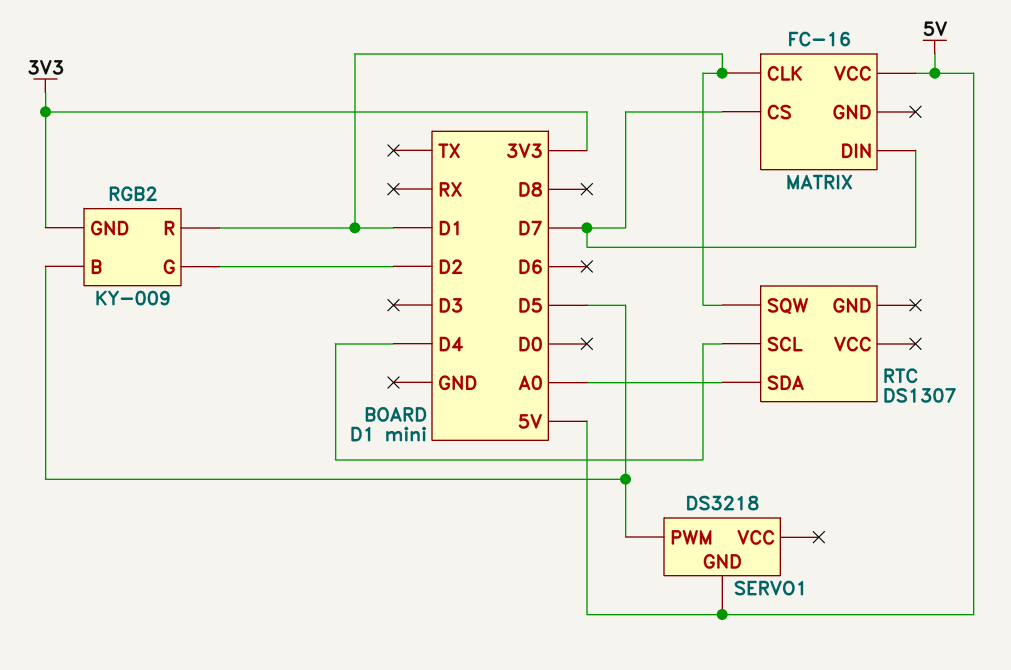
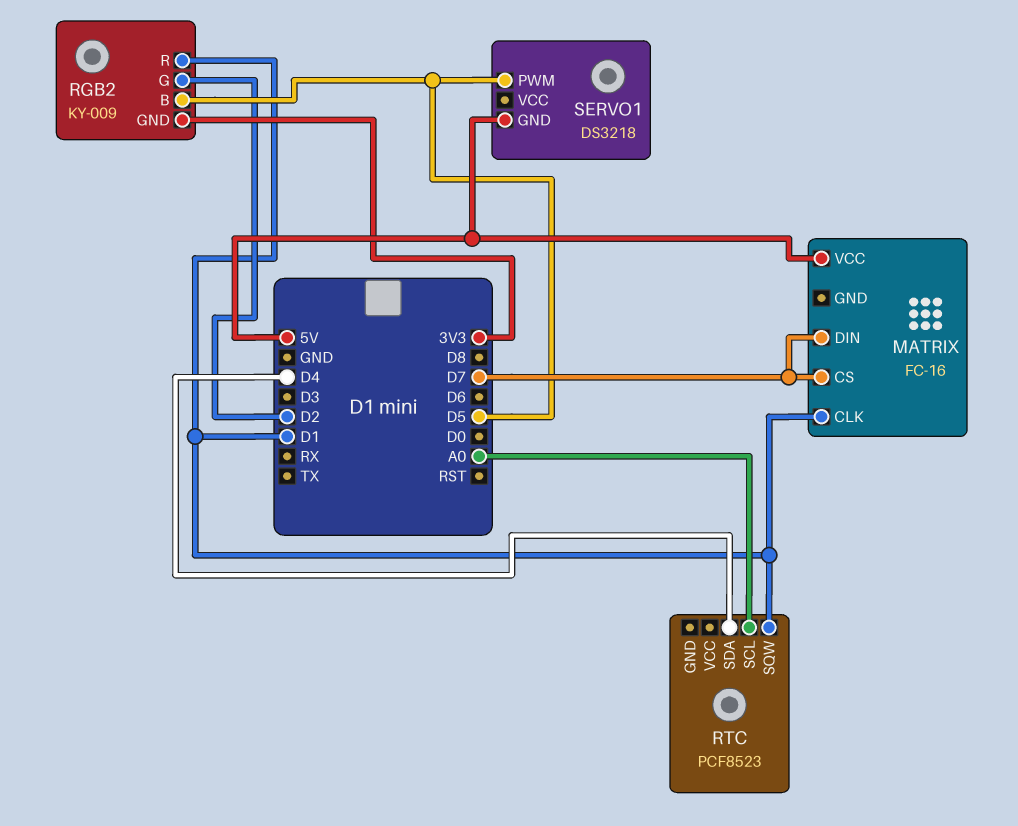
RTC: DS1307 -> PCF8523
RTC pin SCL: D4 -> A0
RTC pin SDA: A0 -> D4

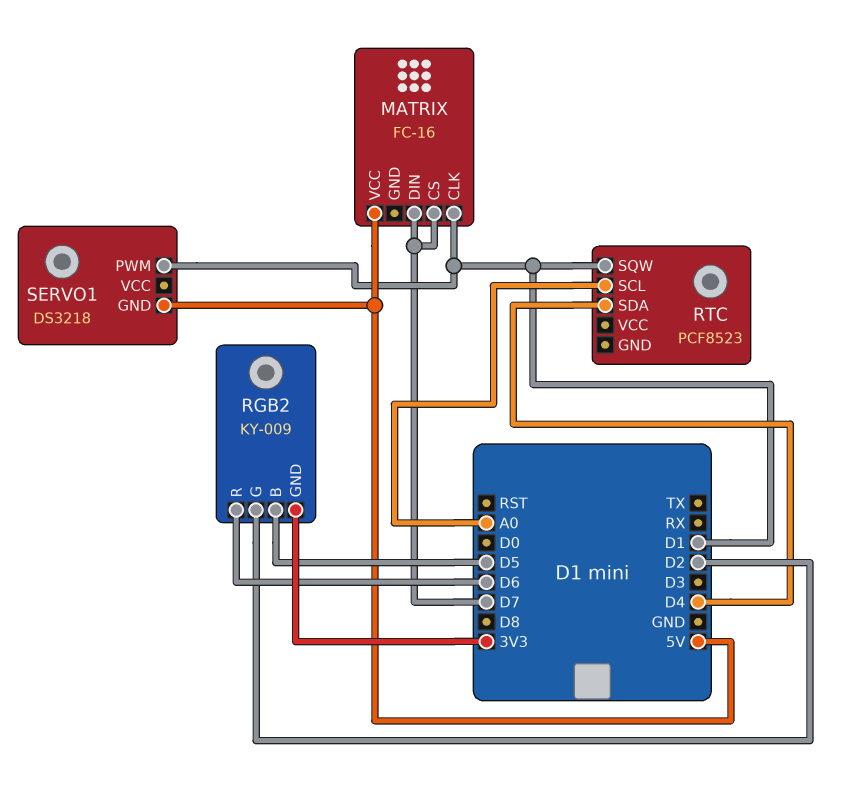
RGB2 pin R: D1 -> D6
SERVO1 pin PWM: D5 -> D1

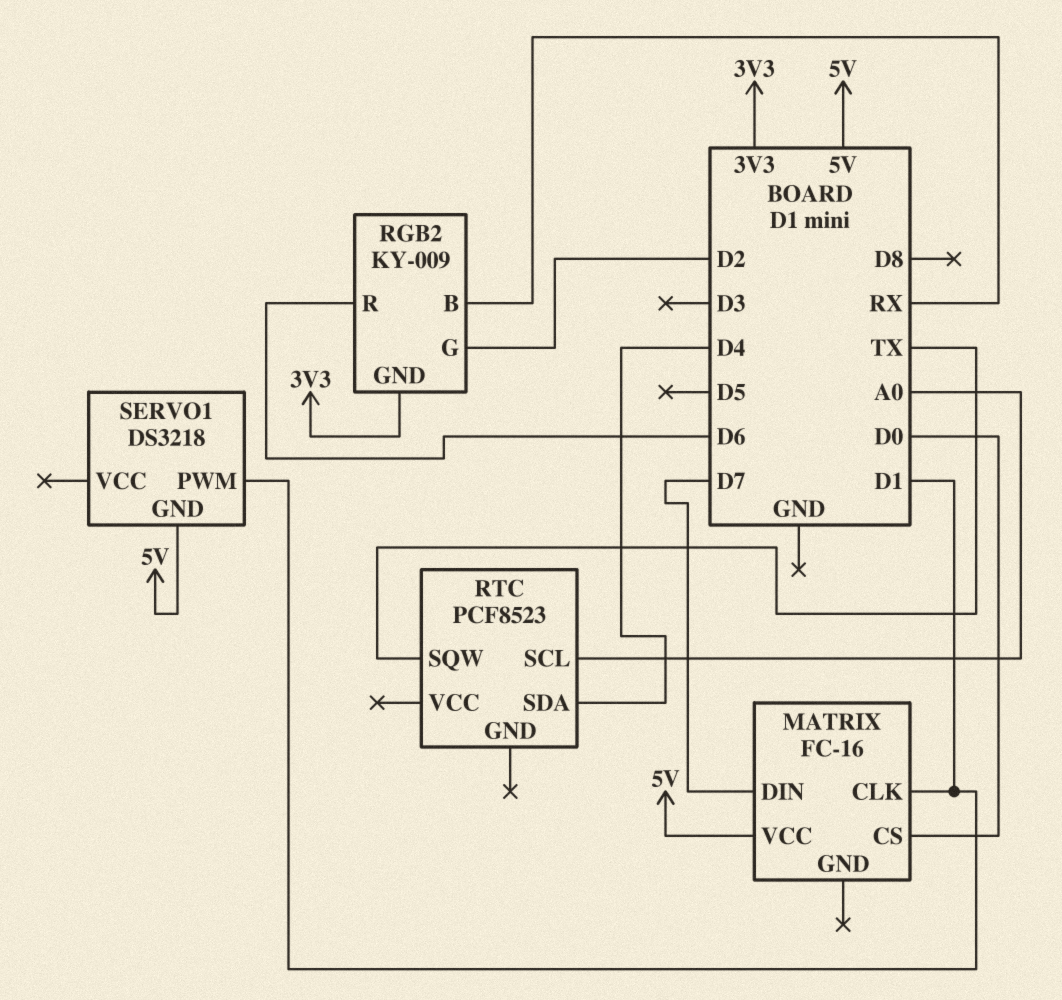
MATRIX pin CS: D7 -> D0
RGB2 pin B: D5 -> RX
RTC pin SQW: D1 -> TX

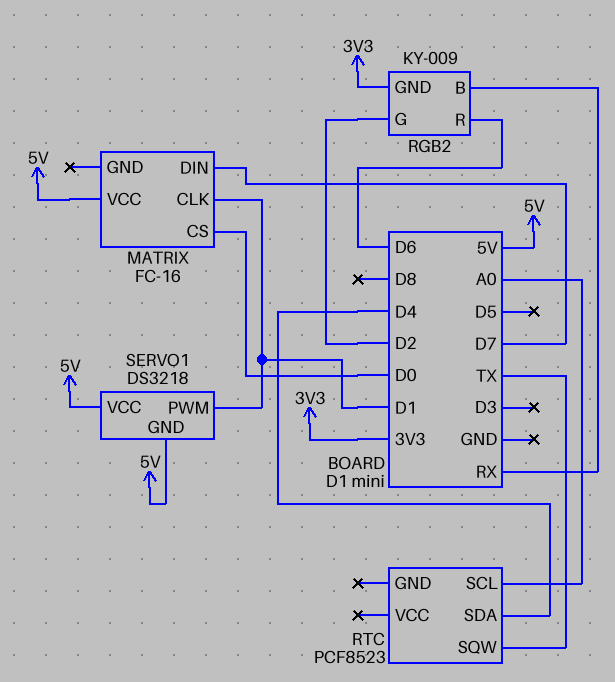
SERVO1 pin VCC: none -> 5V

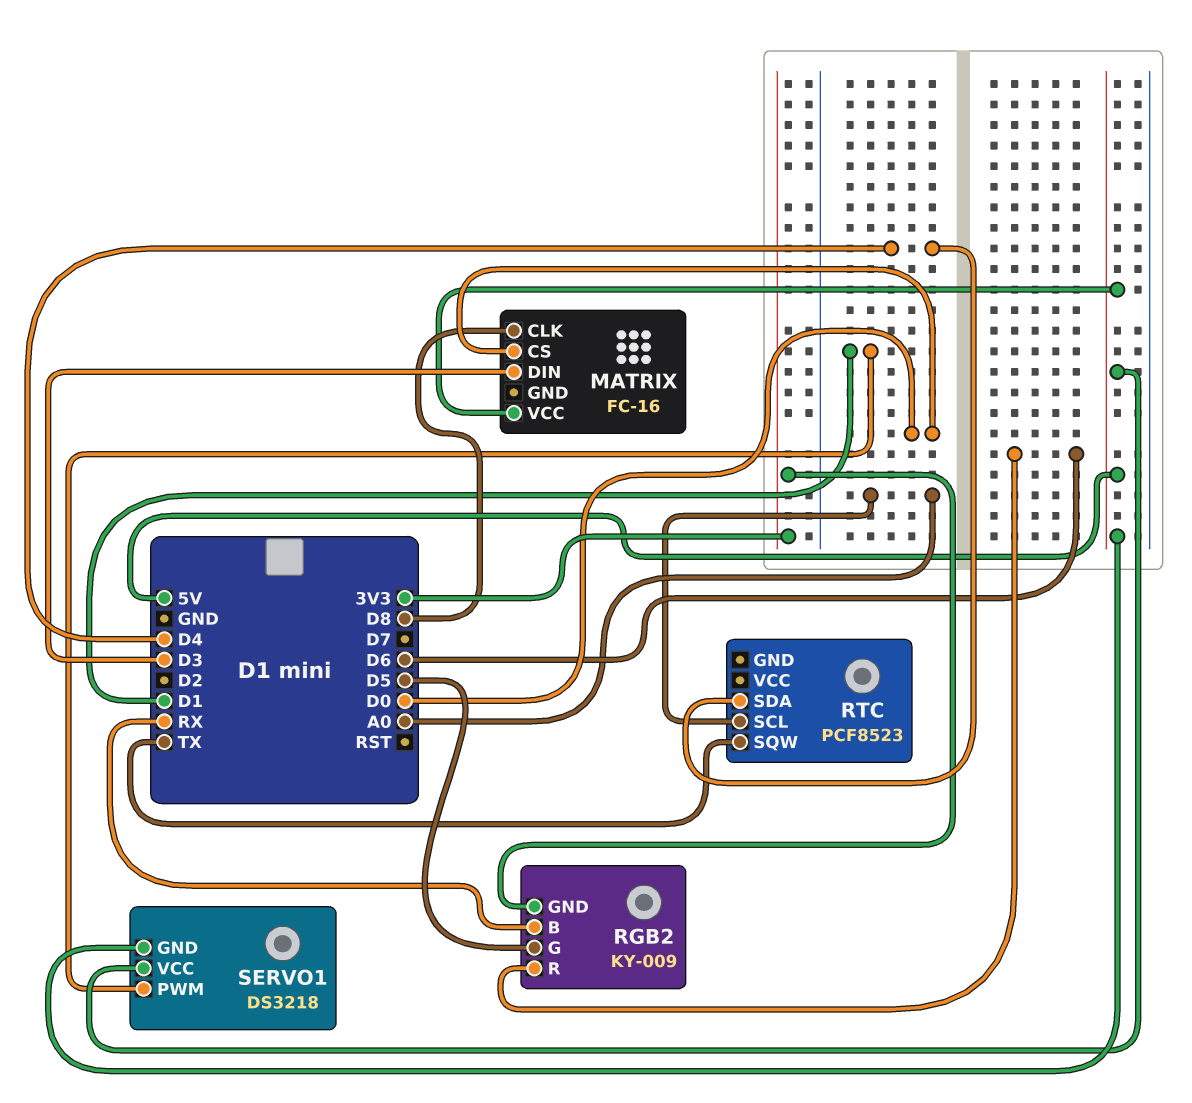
MATRIX pin CLK: D1 -> D8
MATRIX pin DIN: D7 -> D3
RGB2 pin G: D2 -> D5

